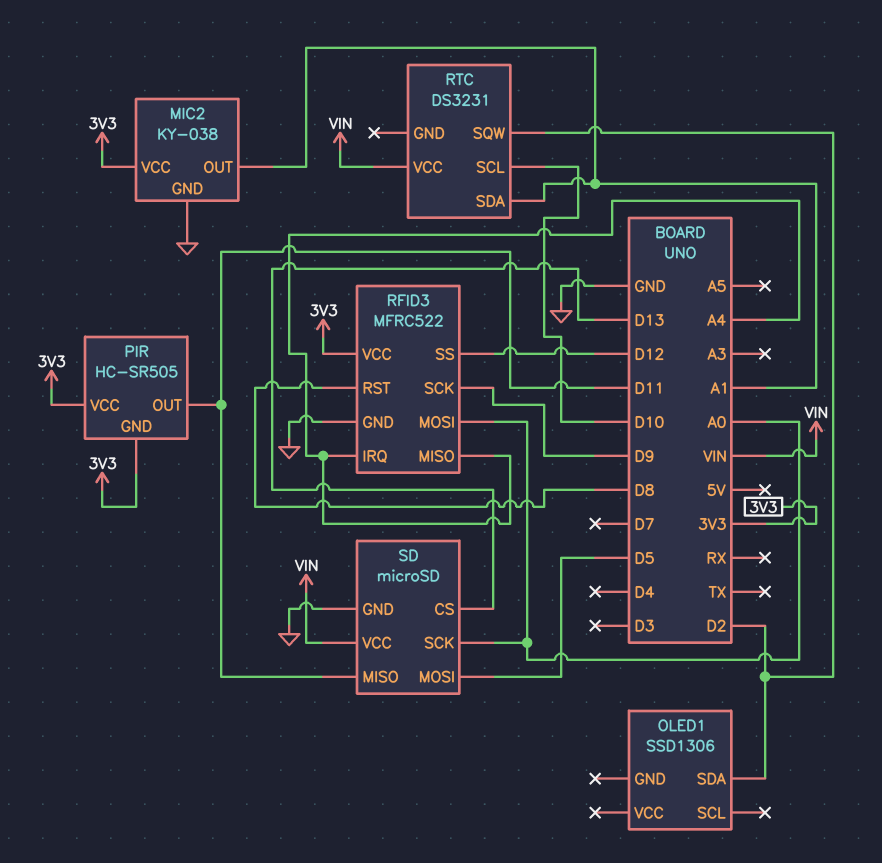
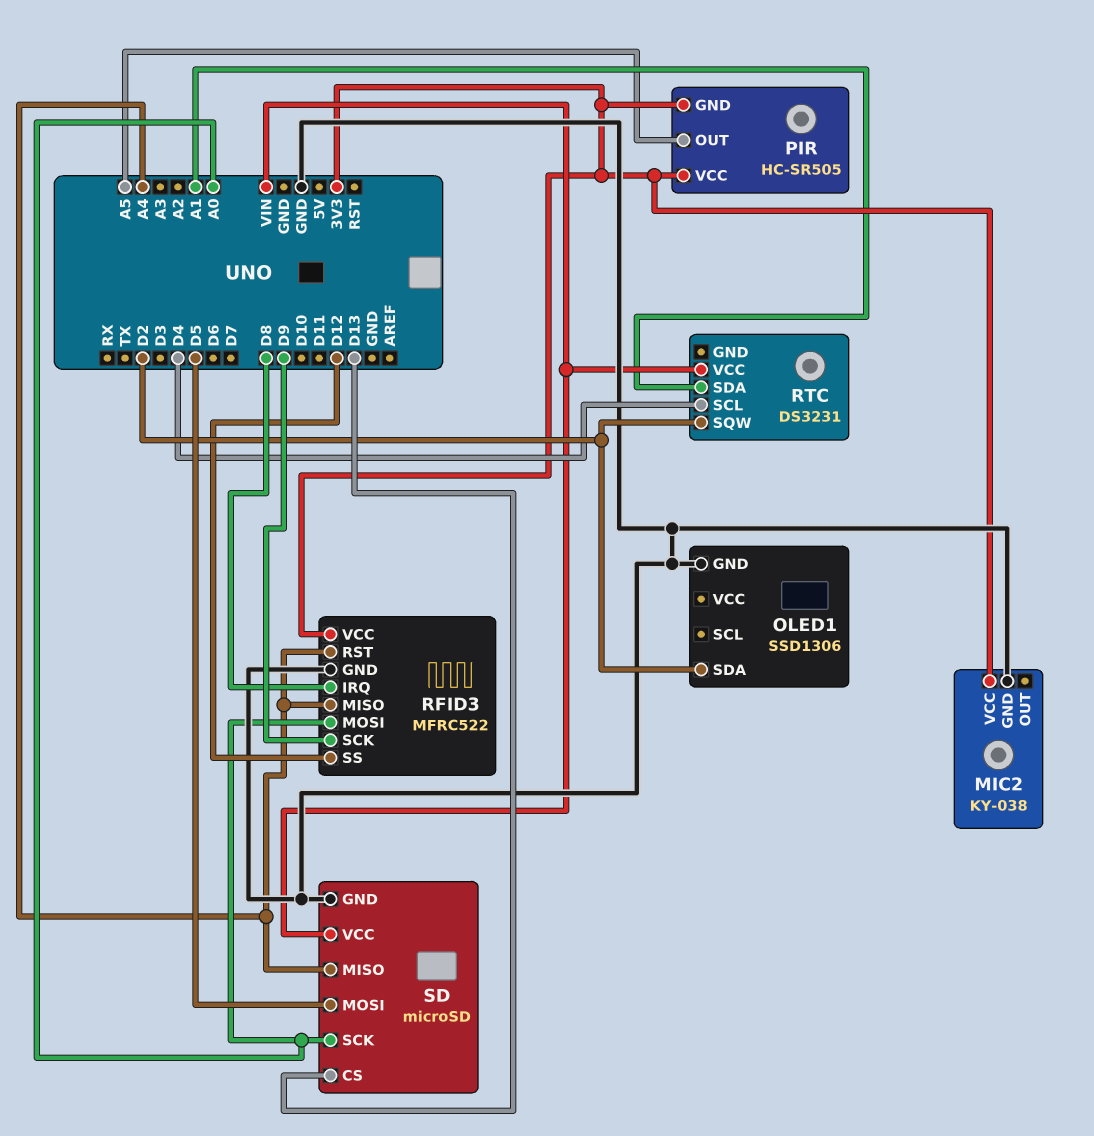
MIC2 pin OUT: A1 -> none
OLED1 pin GND: none -> GND
PIR pin OUT: D11 -> A5
RFID3 pin IRQ: A4 -> D8
RFID3 pin RST: D8 -> A4
RTC pin SCL: D10 -> D4
SD pin MISO: D11 -> A4

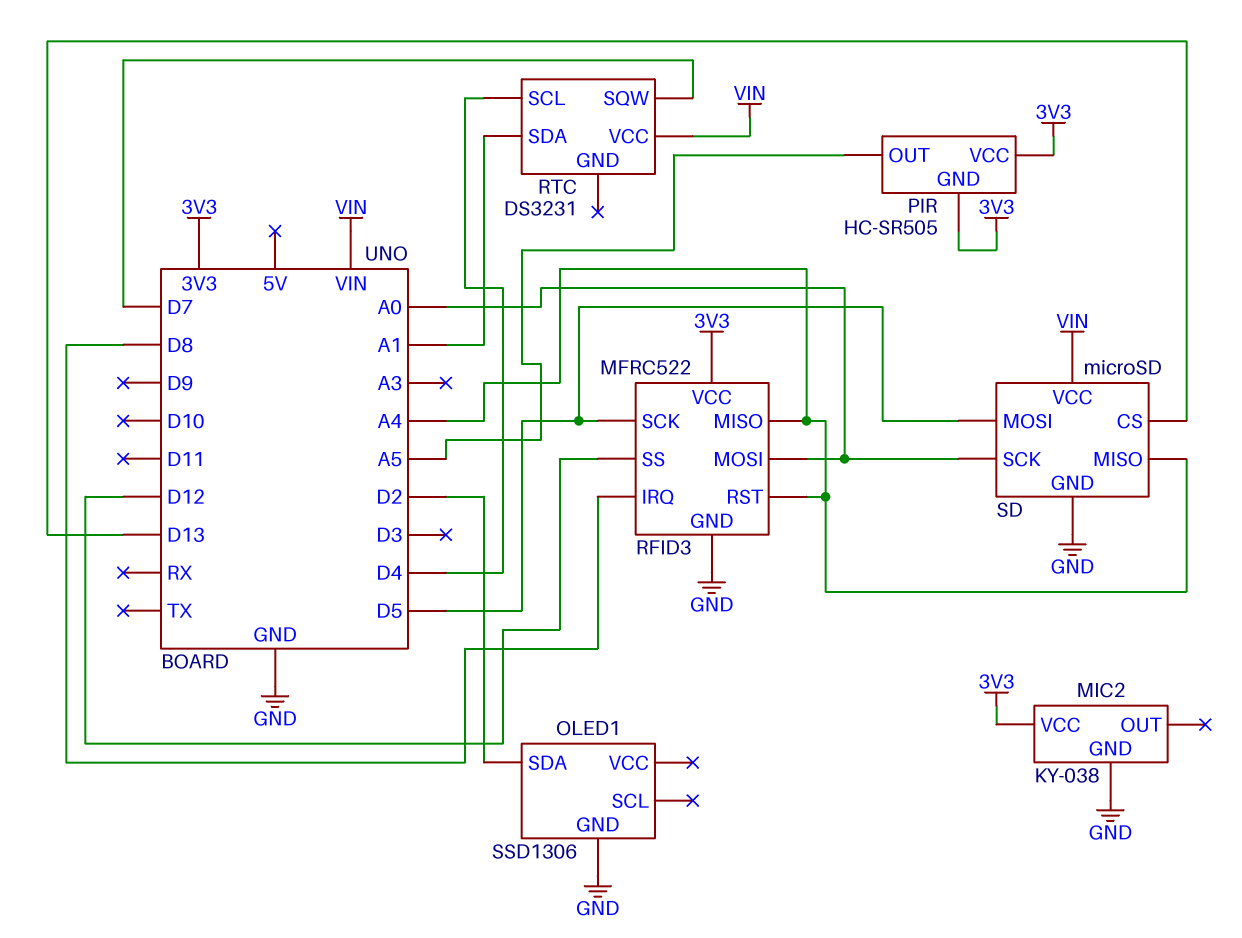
RFID3 pin SCK: D9 -> D5
RTC pin SQW: D2 -> D7

